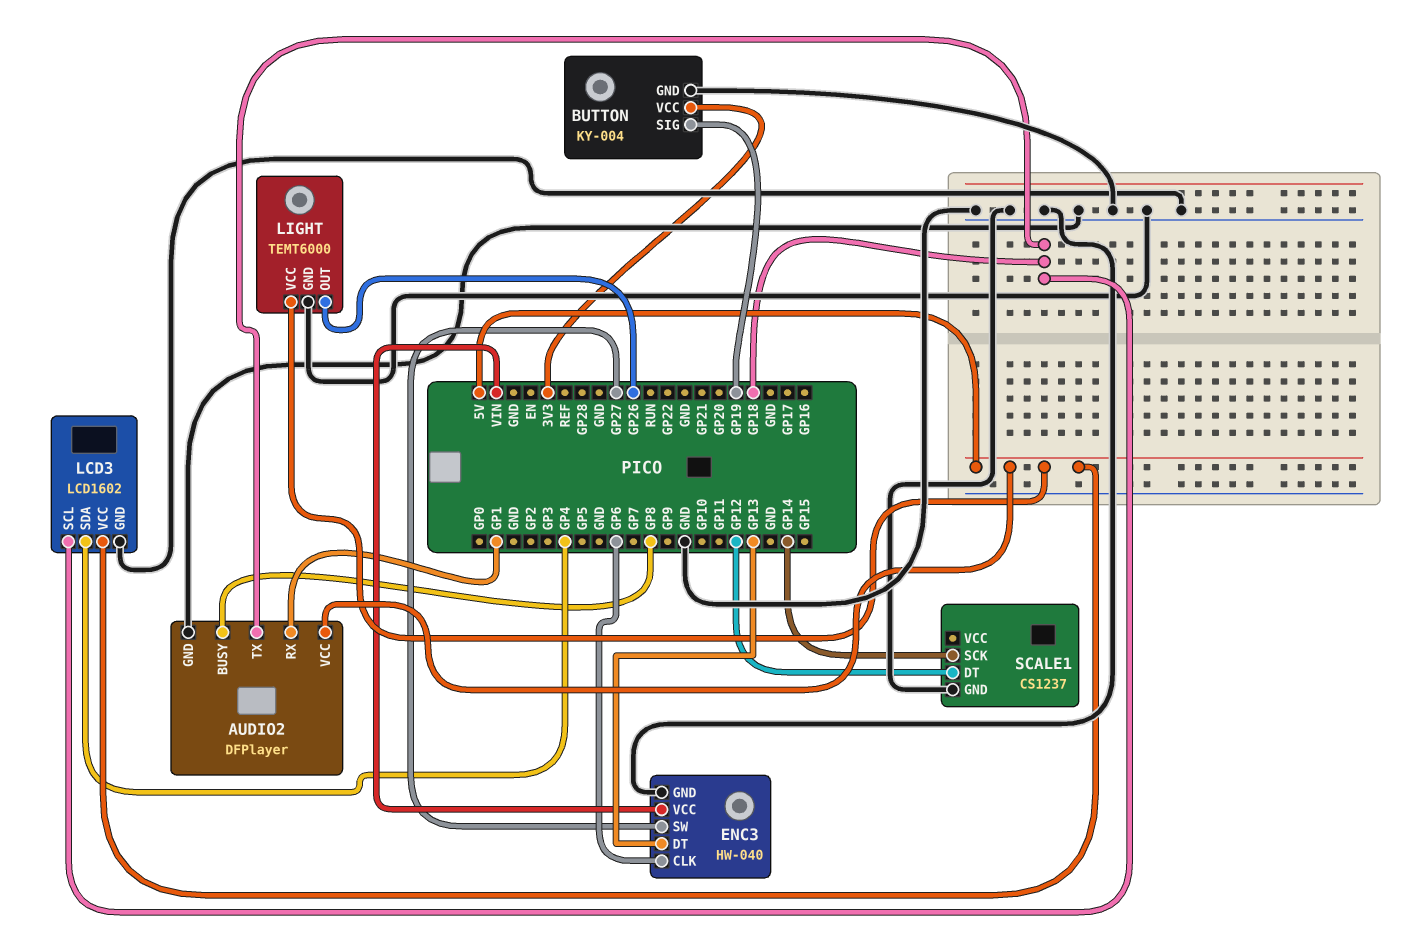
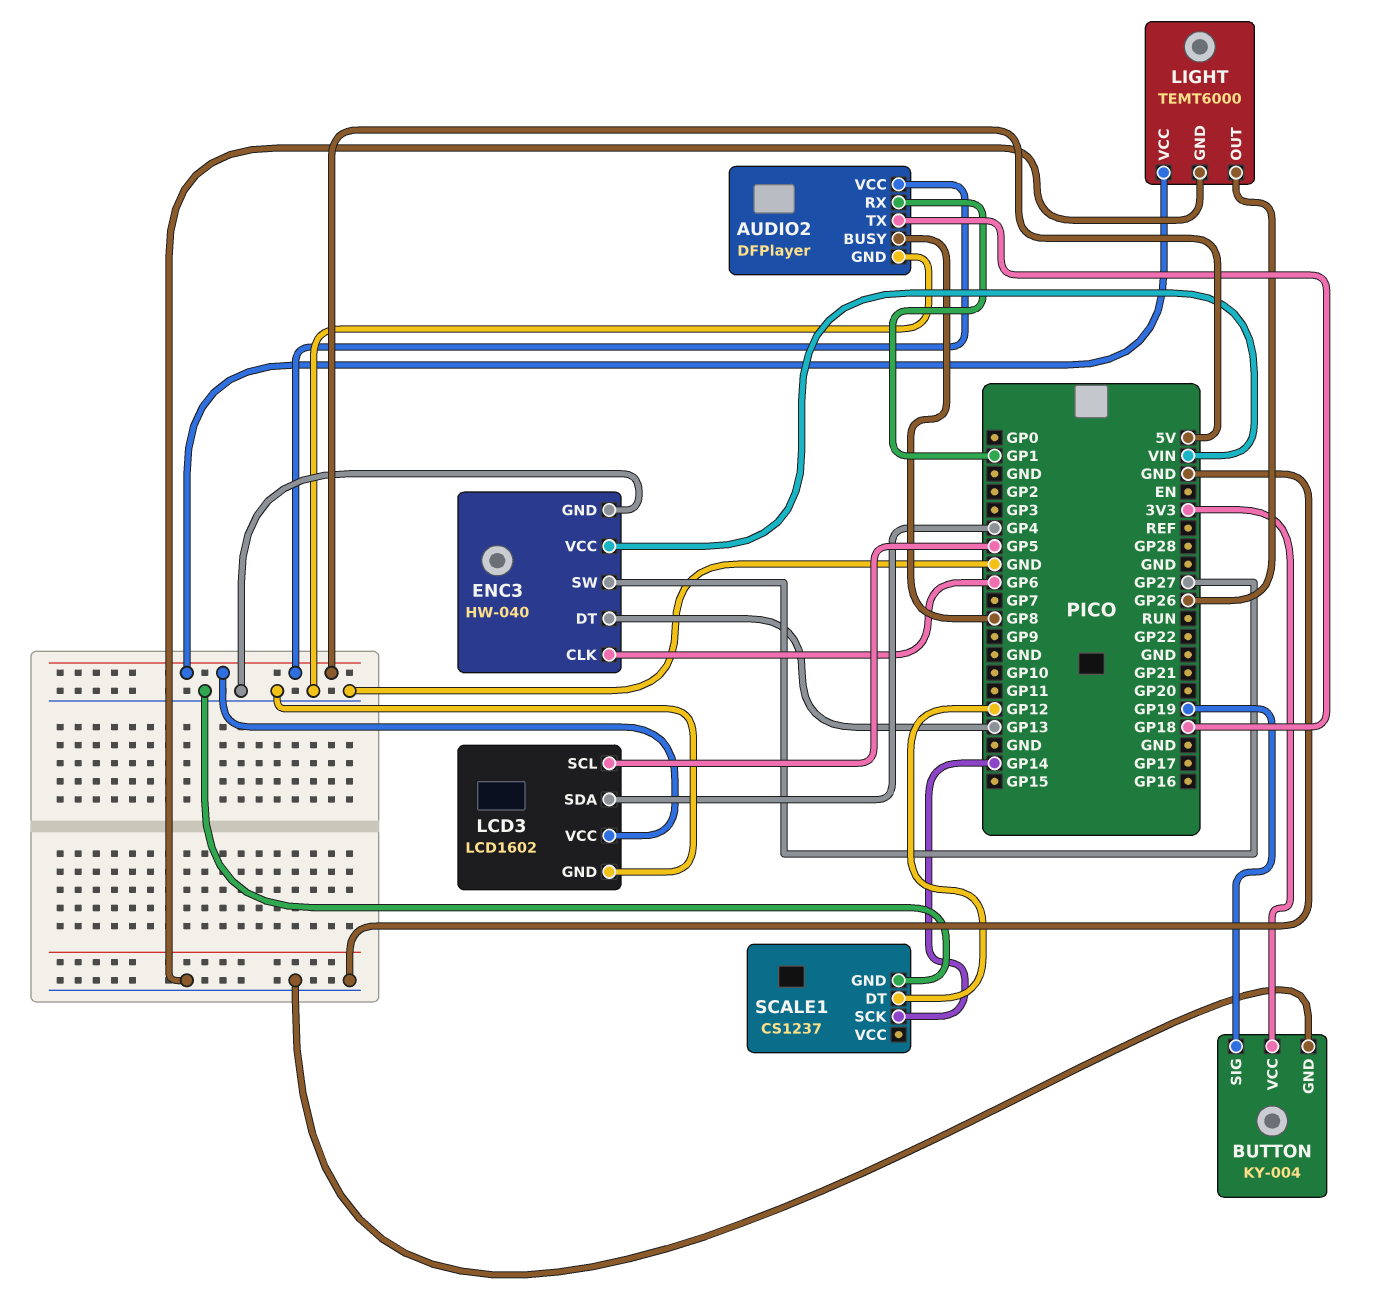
LCD3 pin SCL: GP18 -> GP5

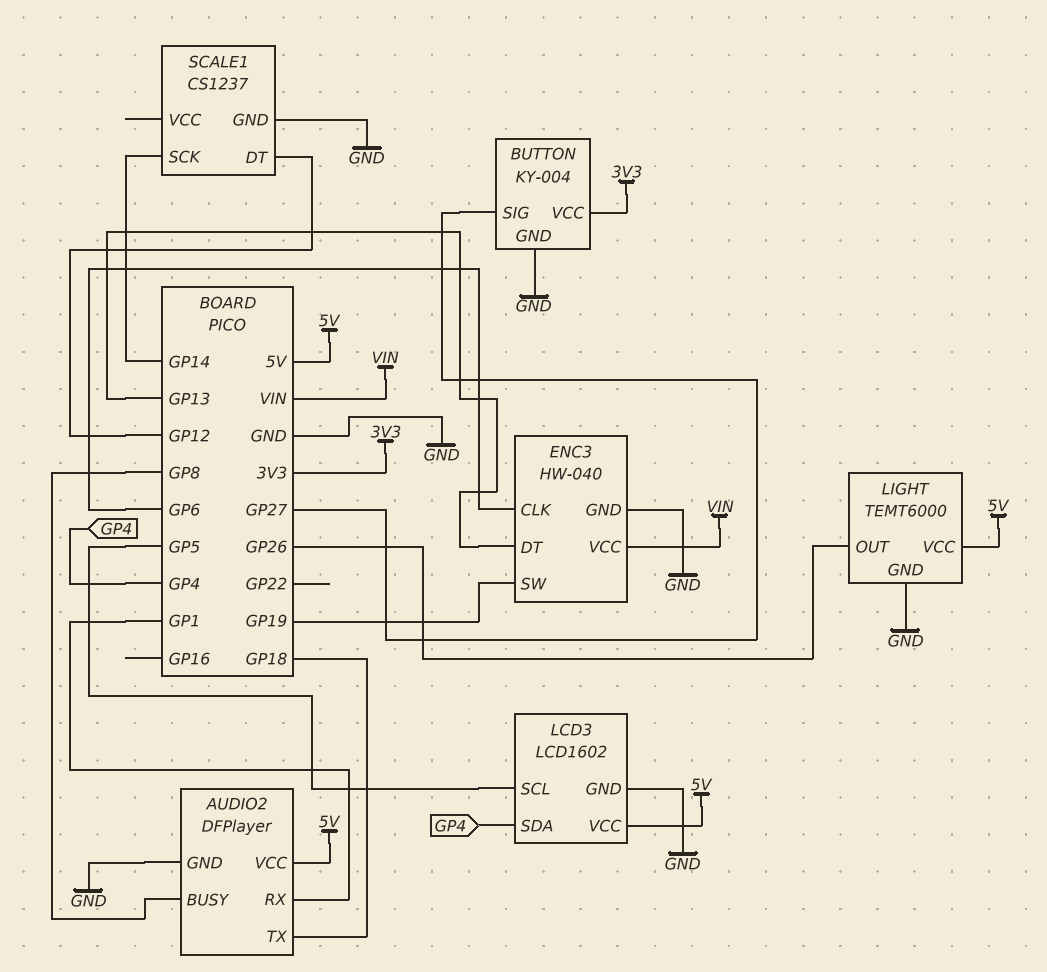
BUTTON pin SIG: GP19 -> GP27
ENC3 pin SW: GP27 -> GP19

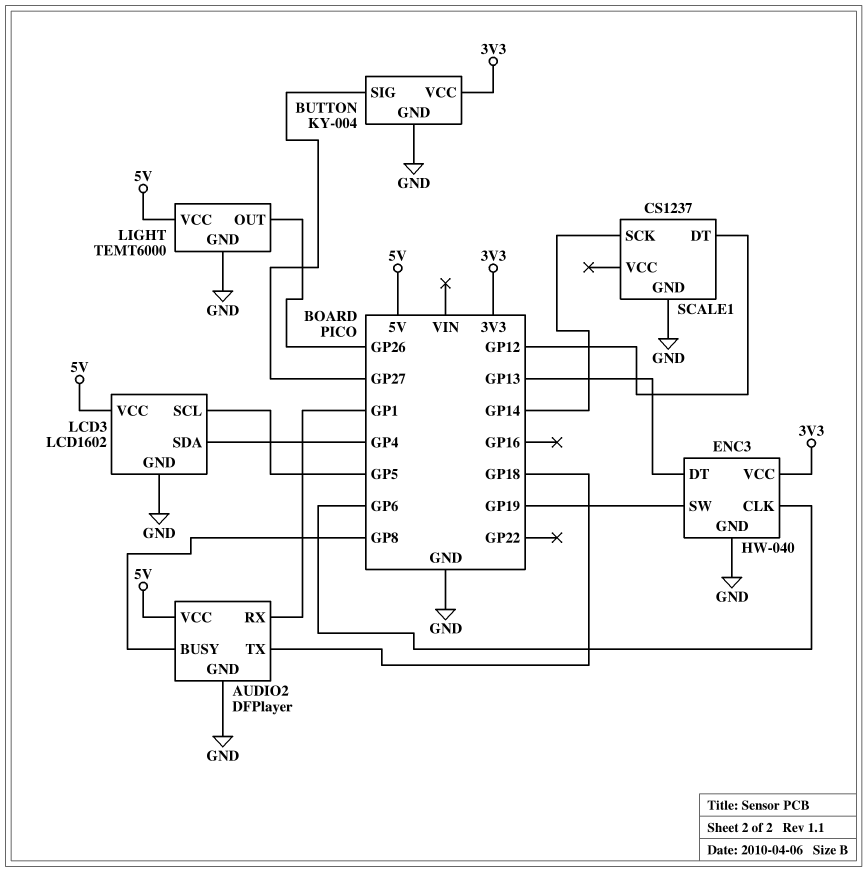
ENC3 pin VCC: VIN -> 3V3

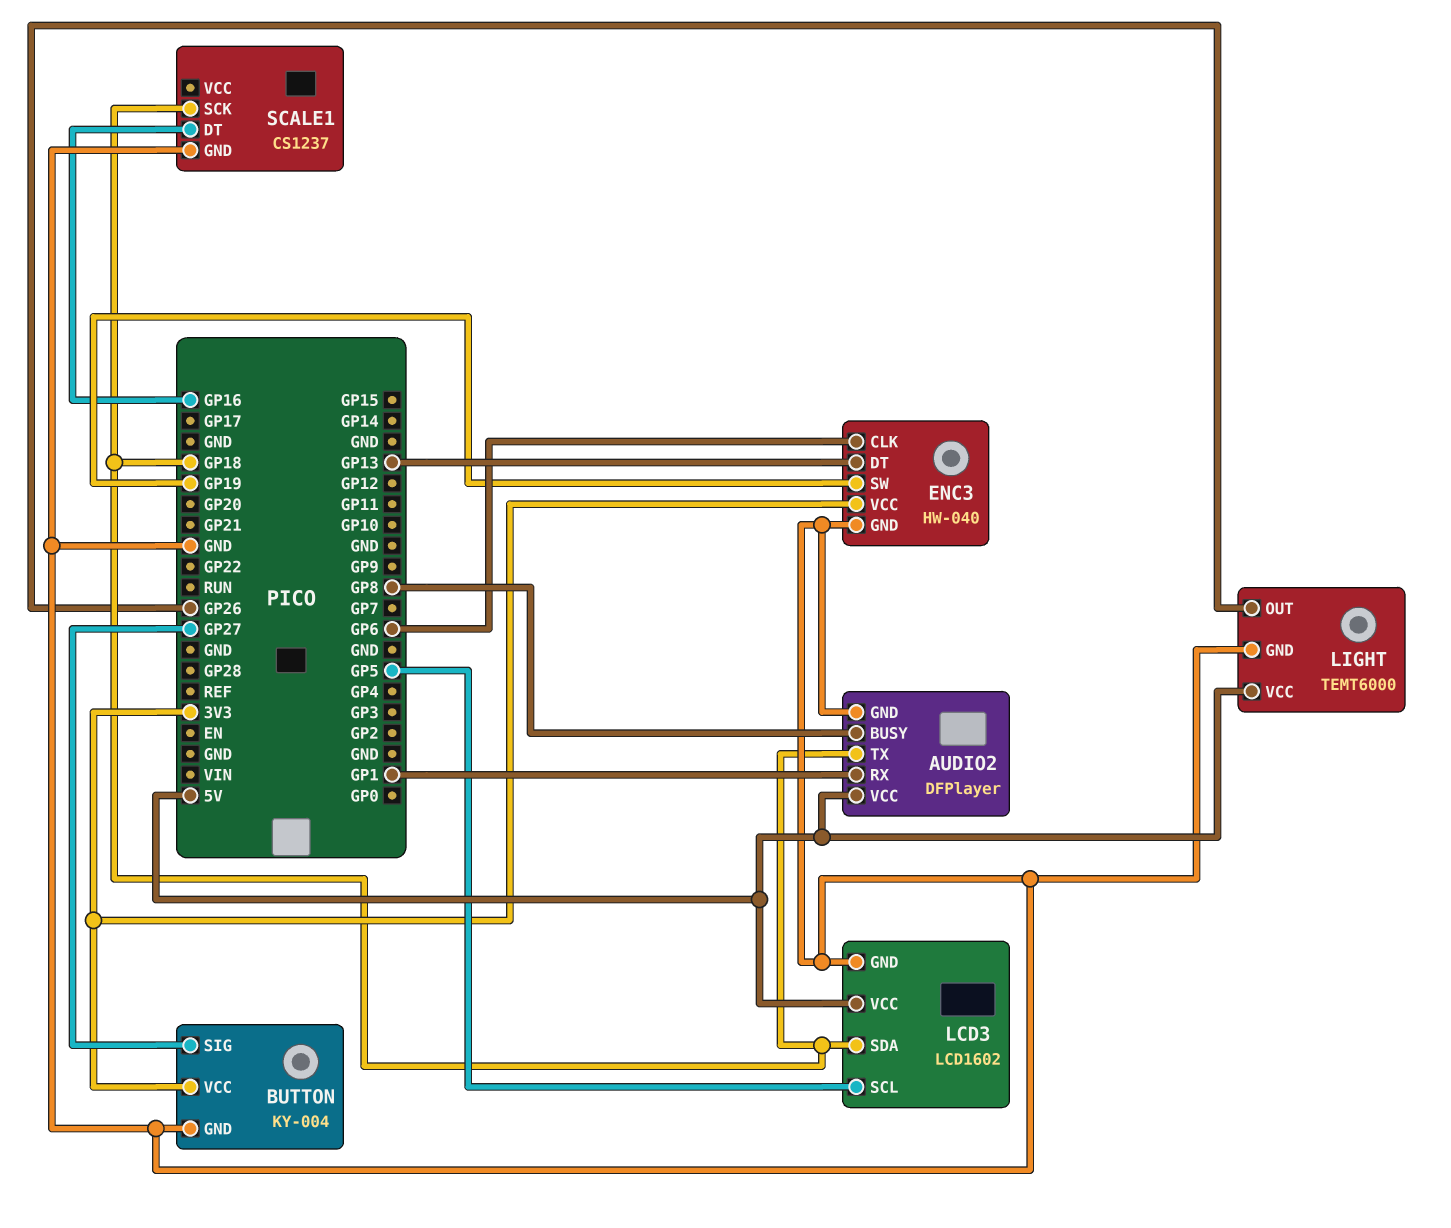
LCD3 pin SDA: GP4 -> GP18
SCALE1 pin DT: GP12 -> GP16
SCALE1 pin SCK: GP14 -> GP18

